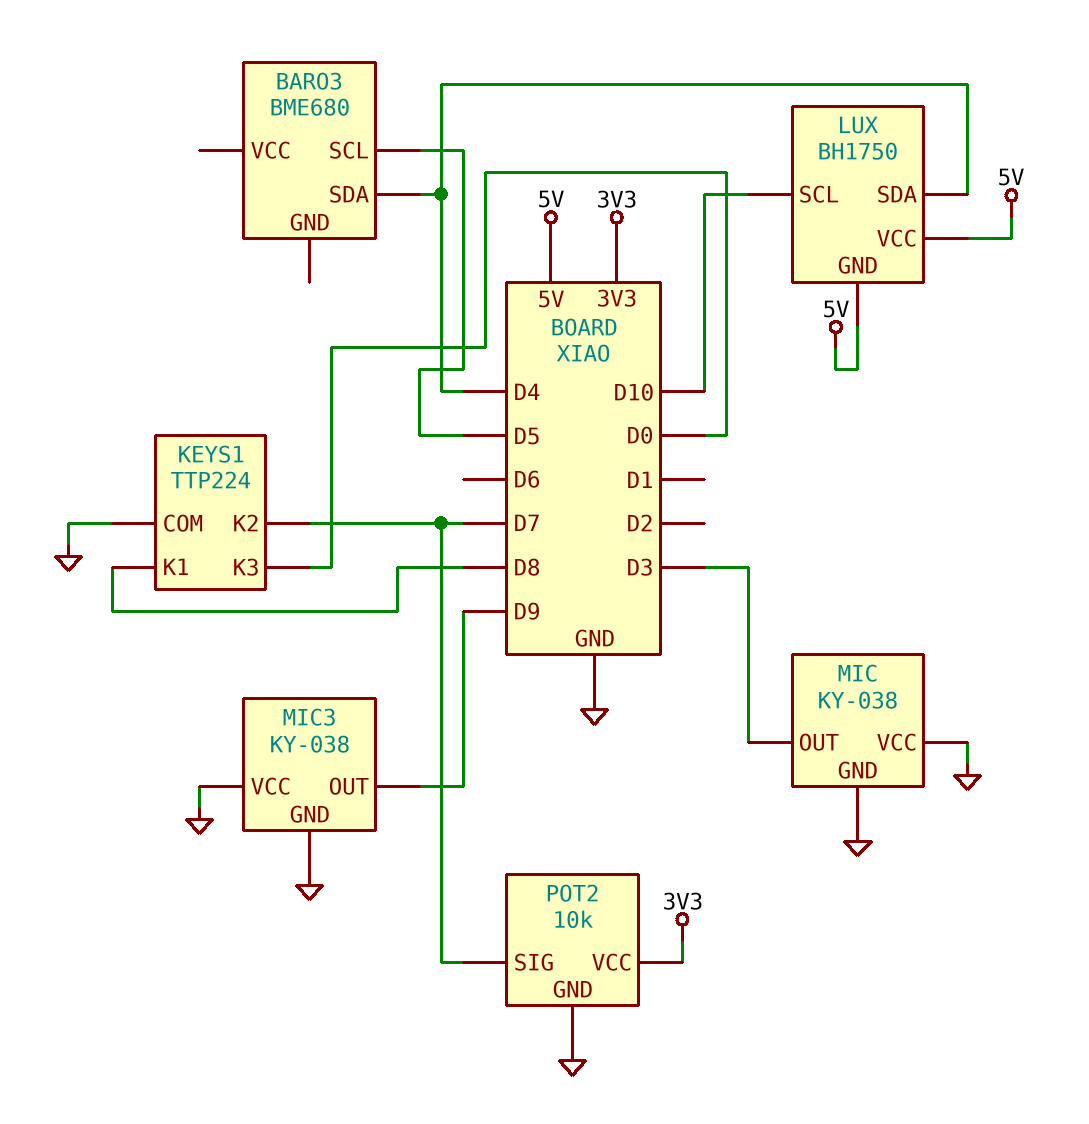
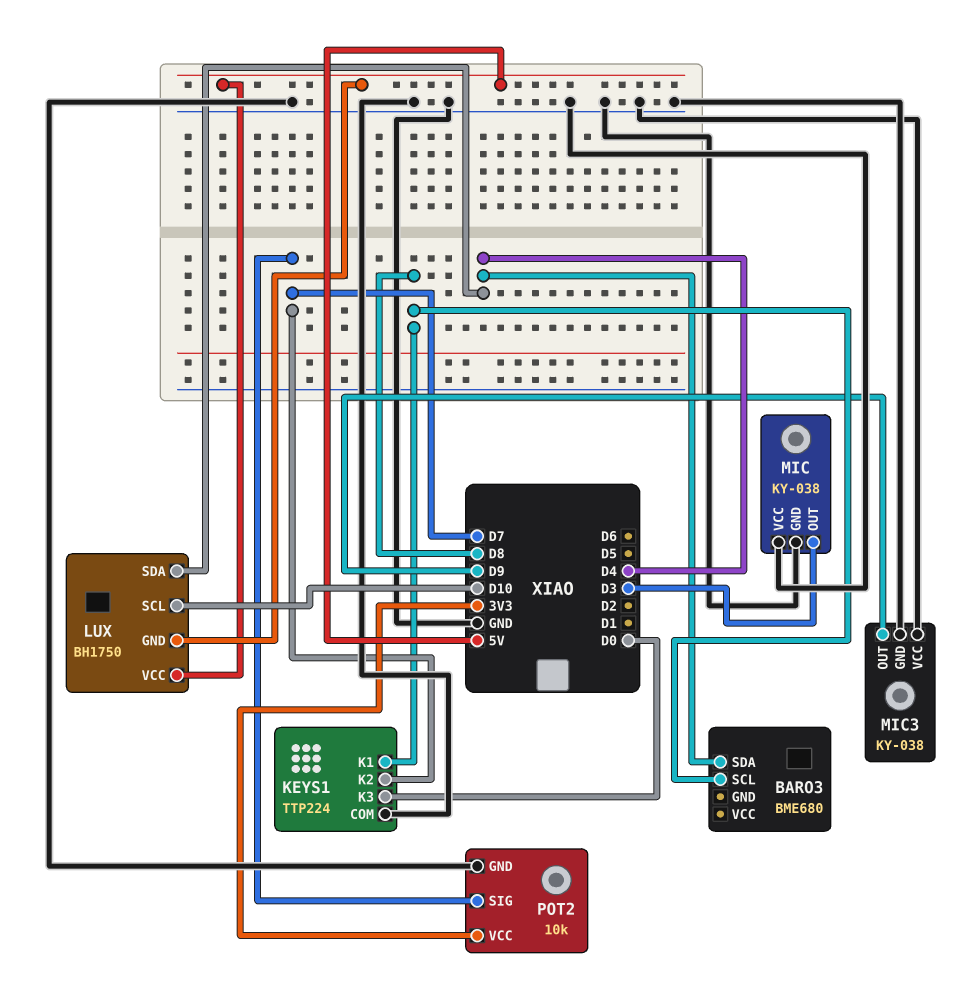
BARO3 pin SCL: D5 -> D8

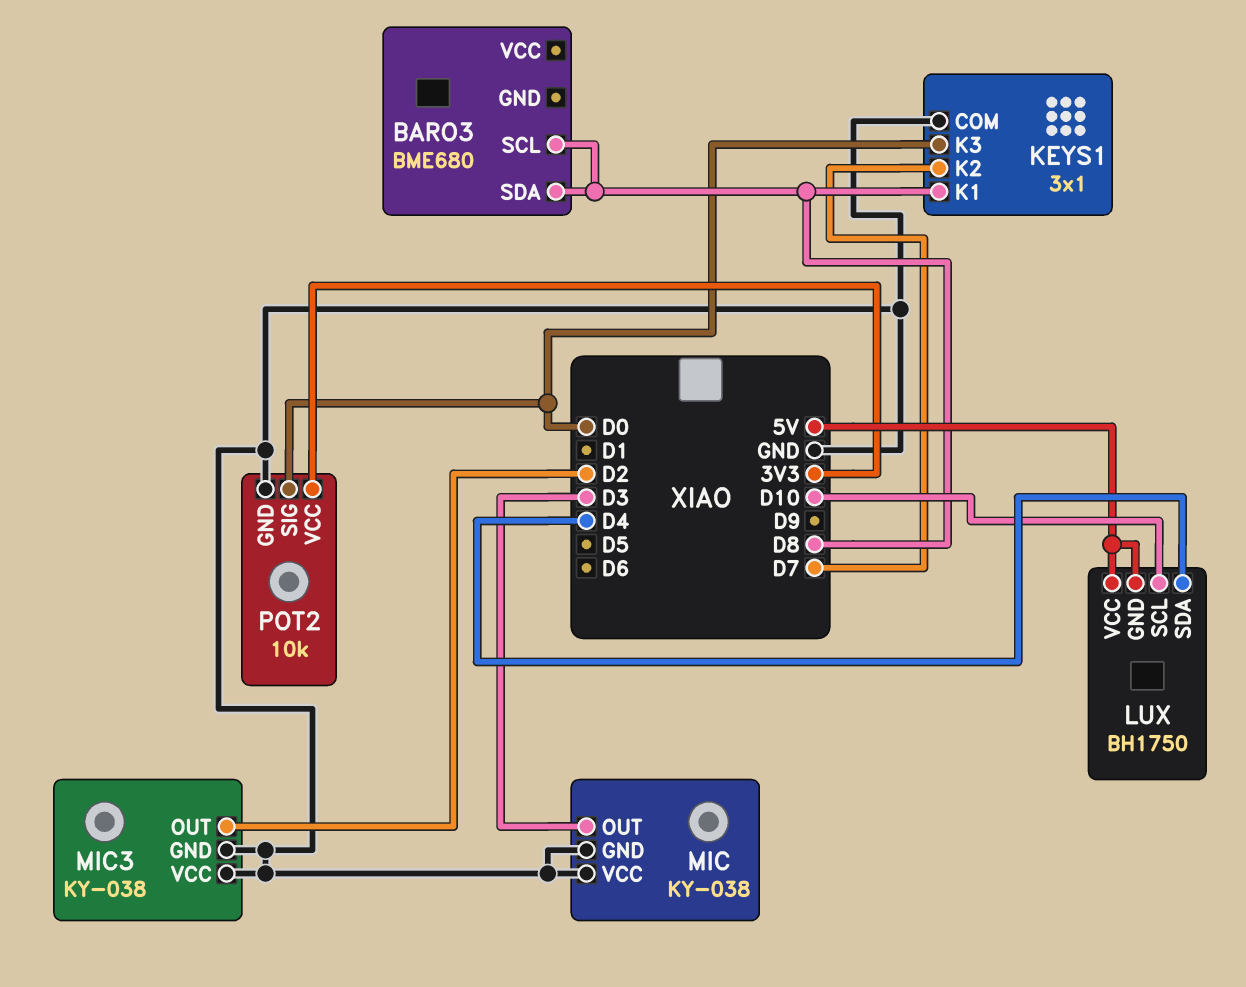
BARO3 pin SDA: D4 -> D8
KEYS1: TTP224 -> 3x1
MIC3 pin OUT: D9 -> D2
POT2 pin SIG: D7 -> D0

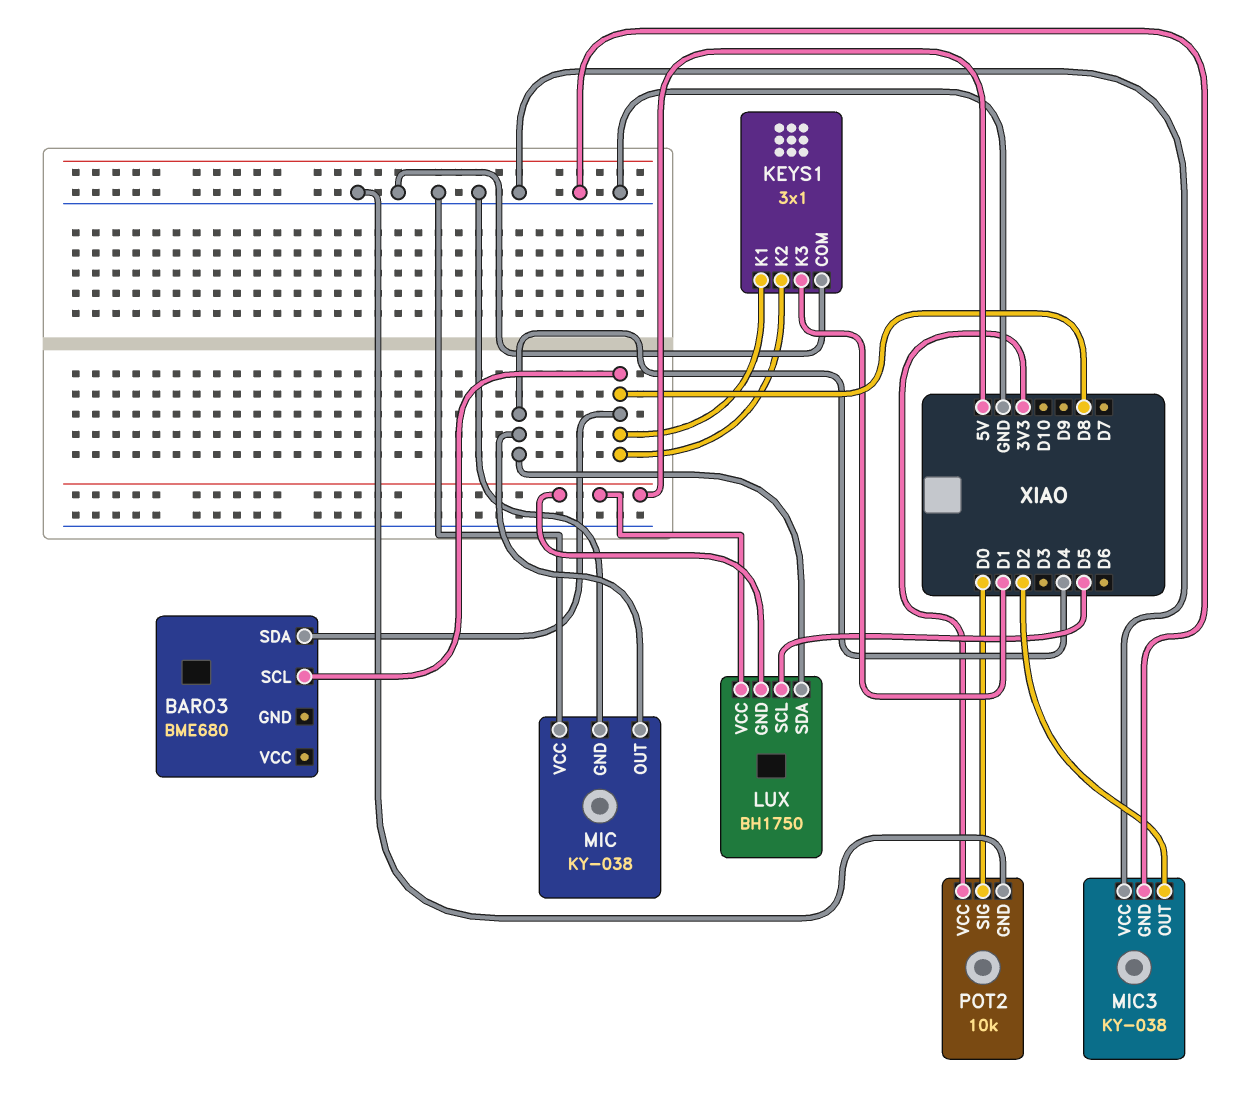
KEYS1 pin K2: D7 -> D8
KEYS1 pin K3: D0 -> D1
LUX pin SCL: D10 -> D5
MIC pin OUT: D3 -> D4

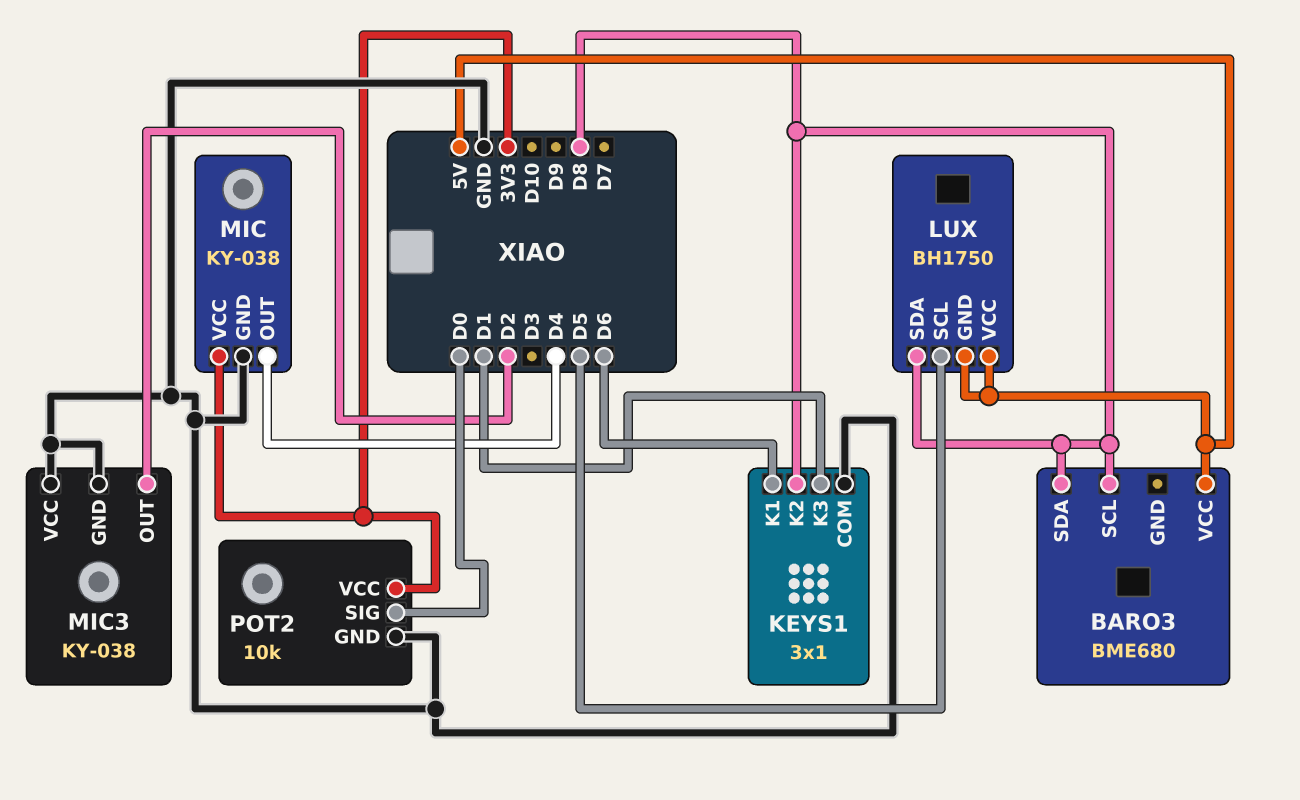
BARO3 pin VCC: none -> 5V
KEYS1 pin K1: D8 -> D6
LUX pin SDA: D4 -> D8
MIC pin VCC: GND -> 3V3

